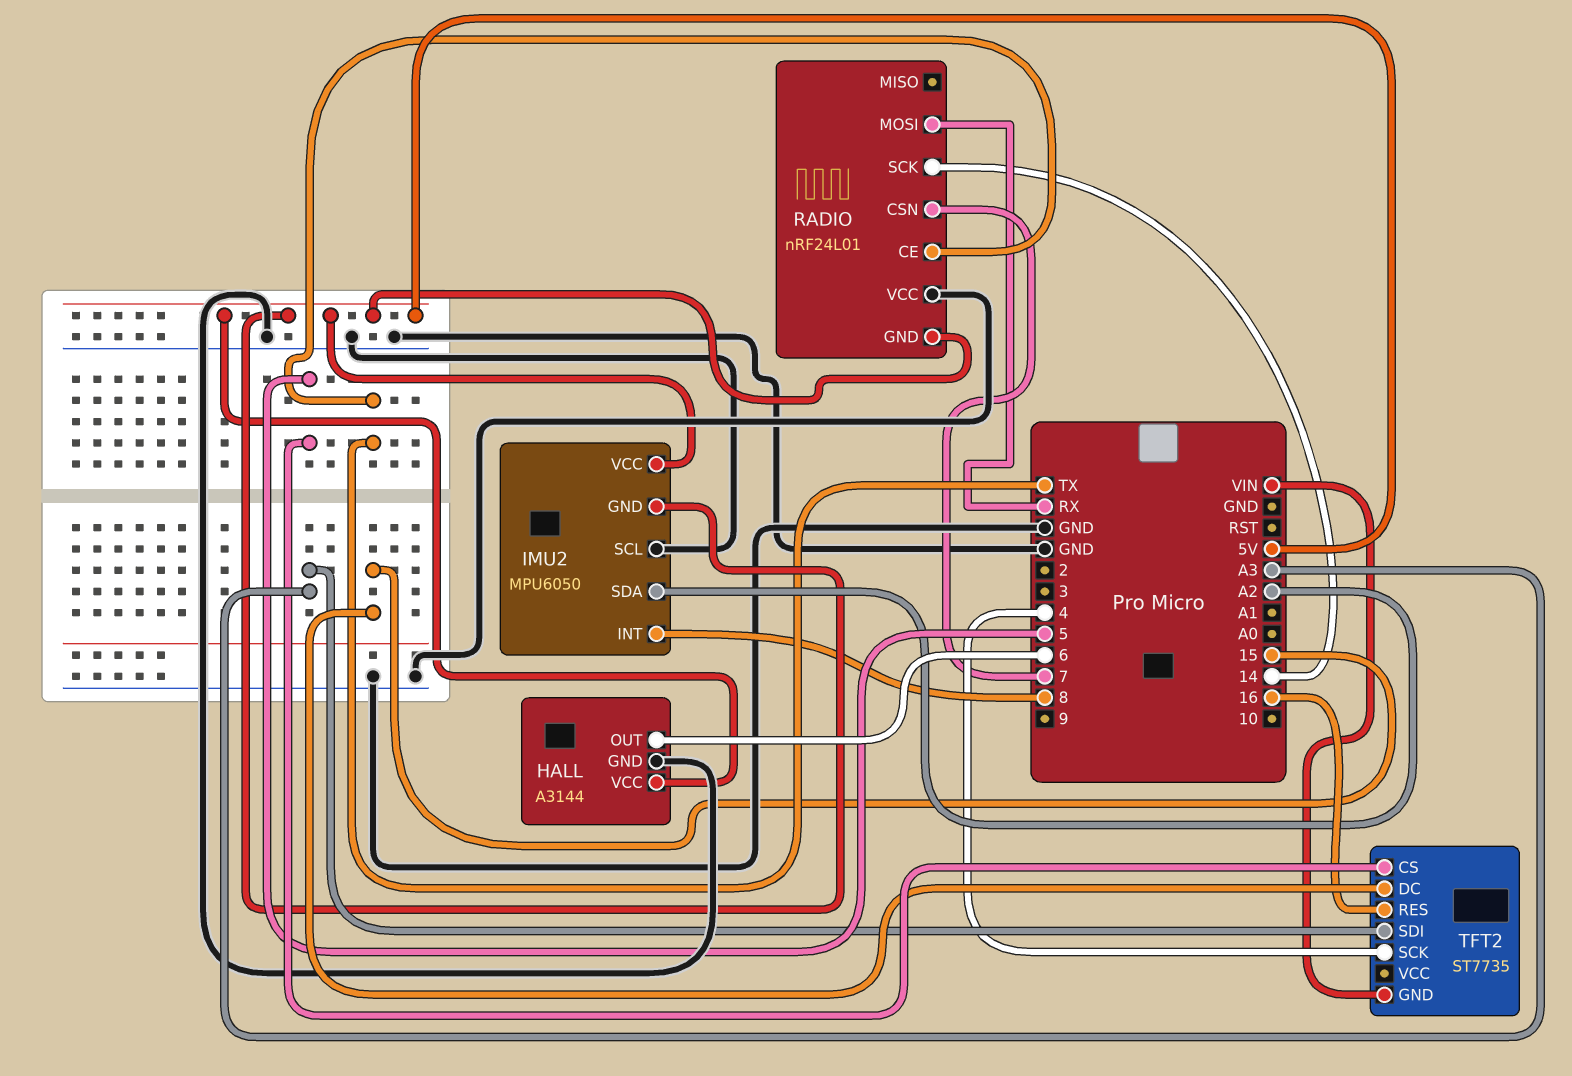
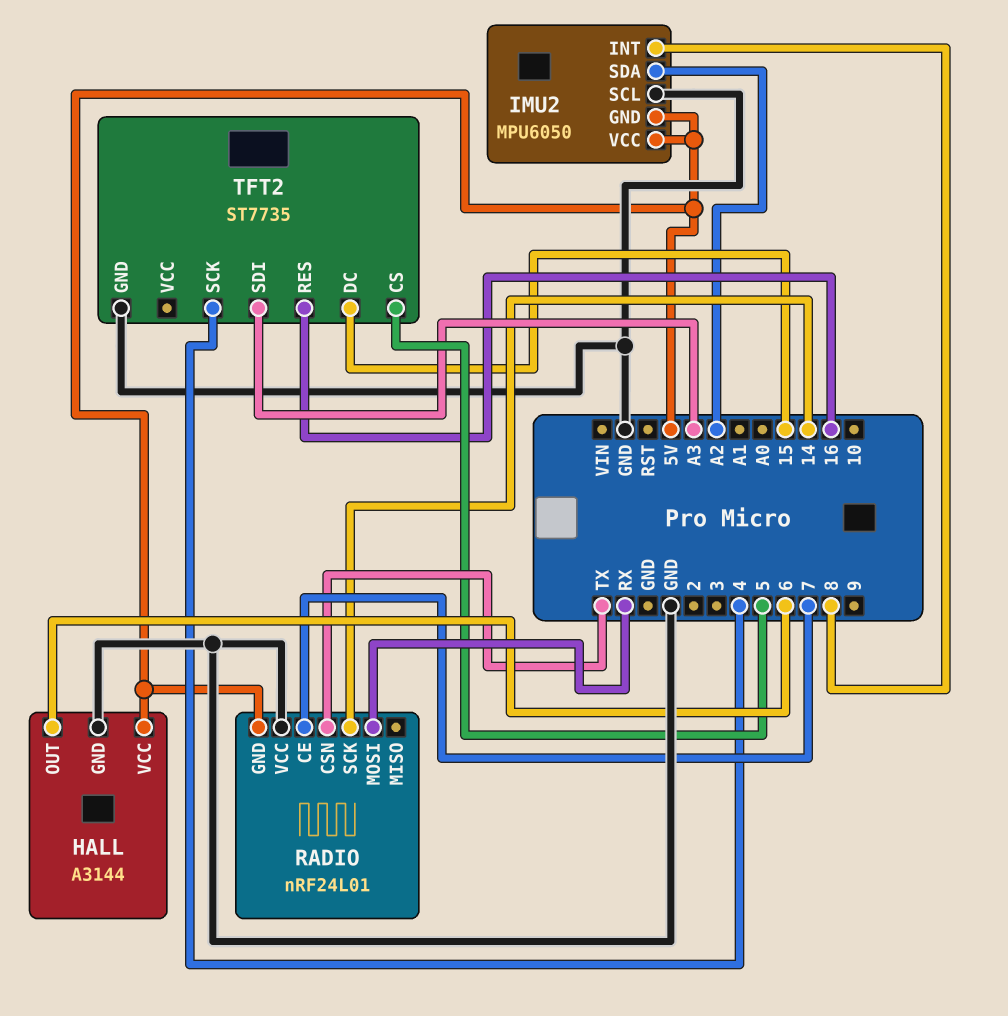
RADIO pin CE: TX -> 7
RADIO pin CSN: 7 -> TX
TFT2 pin GND: VIN -> GND

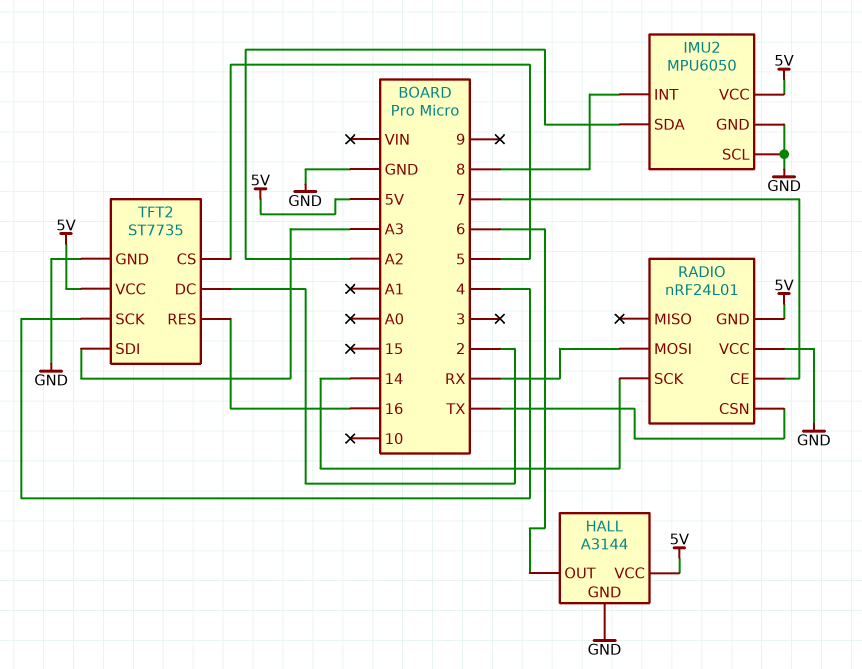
IMU2 pin GND: 5V -> GND
TFT2 pin DC: 15 -> 2
TFT2 pin VCC: none -> 5V

